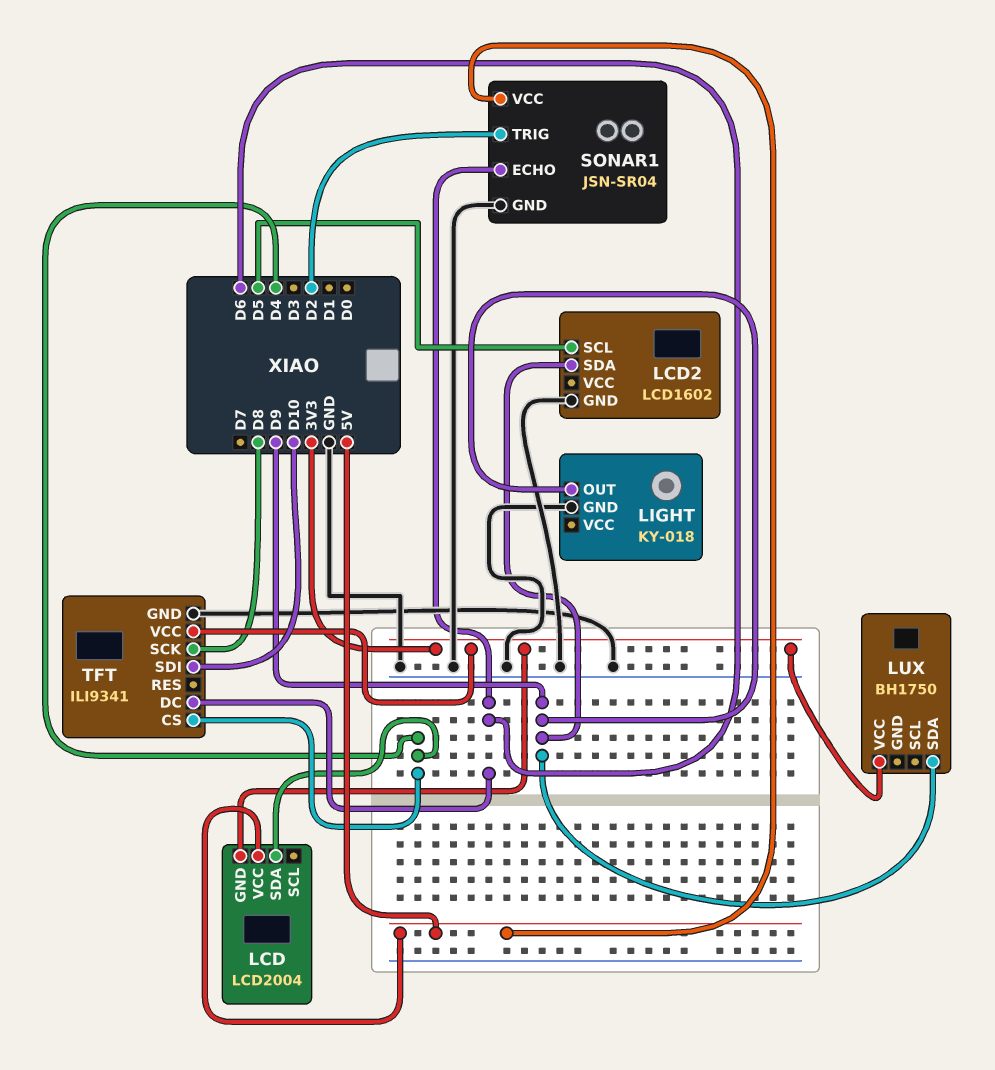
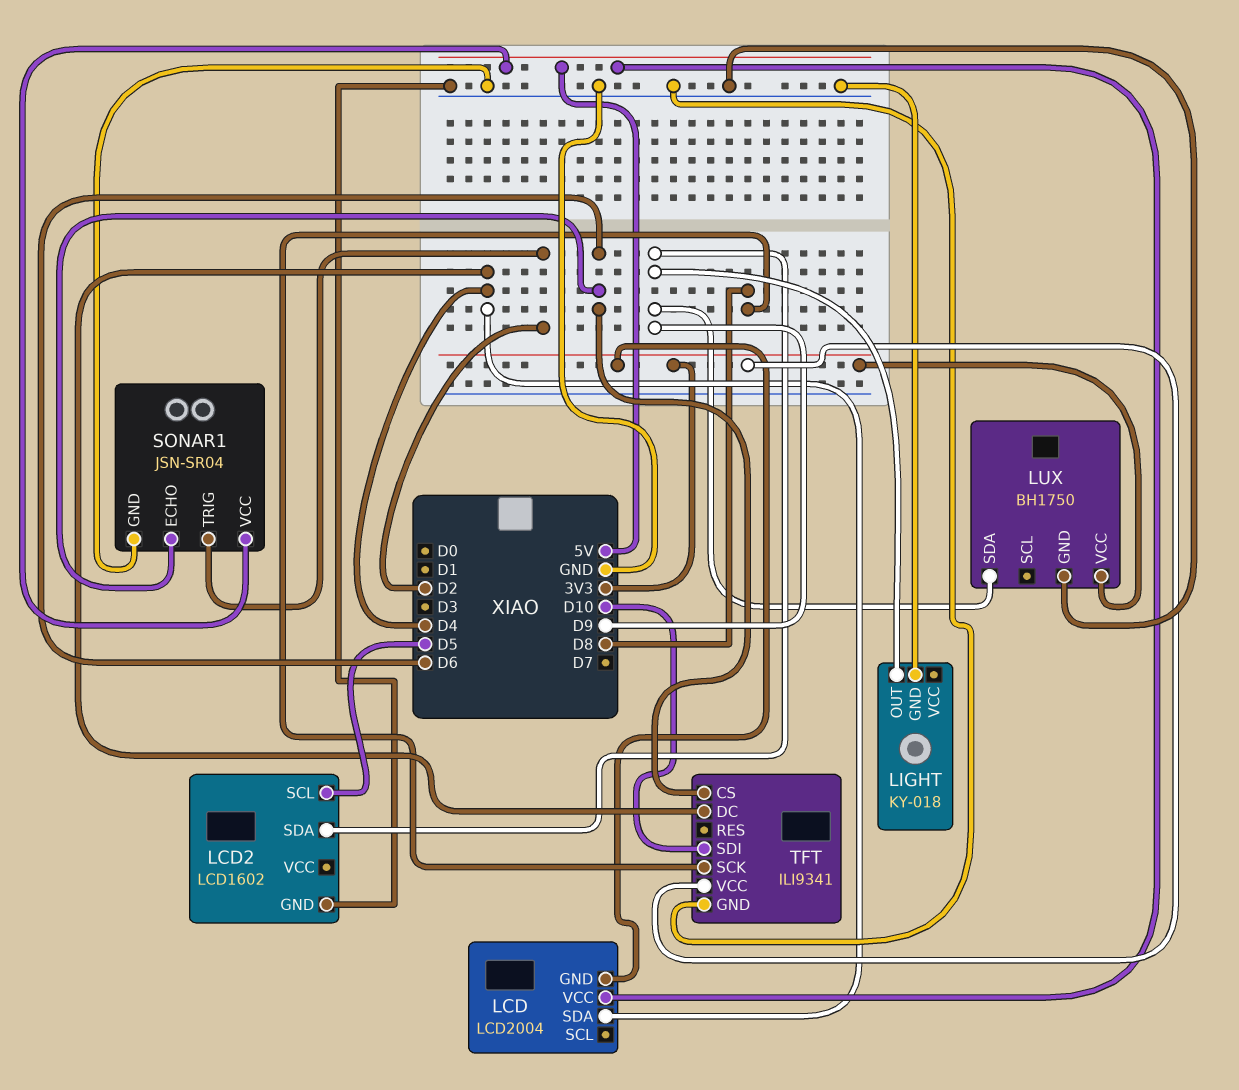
LUX pin GND: none -> GND
TFT pin CS: D4 -> D6
TFT pin DC: D6 -> D4

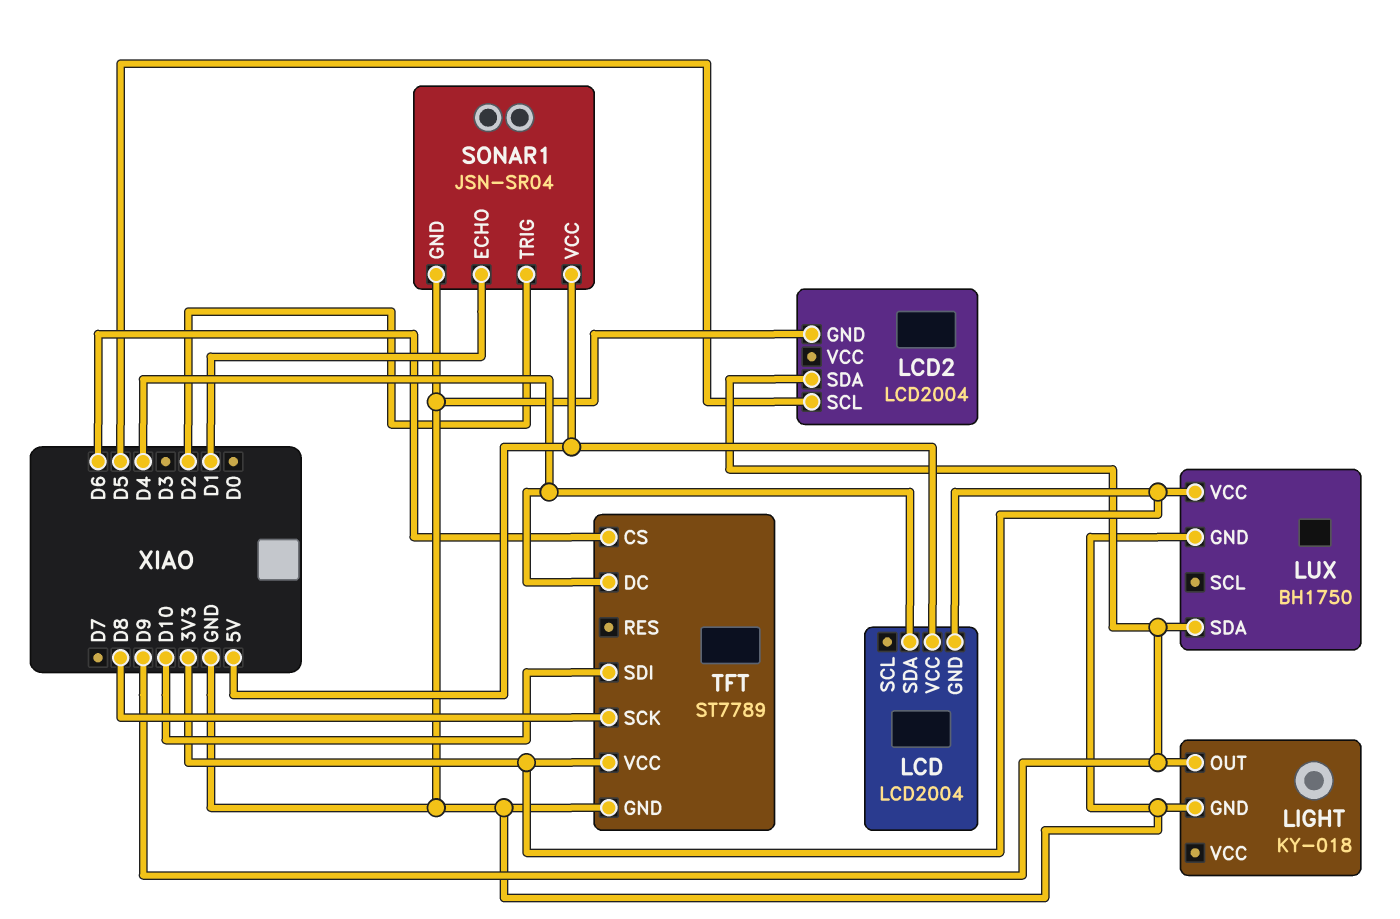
LCD2: LCD1602 -> LCD2004
SONAR1 pin ECHO: D6 -> D1
TFT: ILI9341 -> ST7789

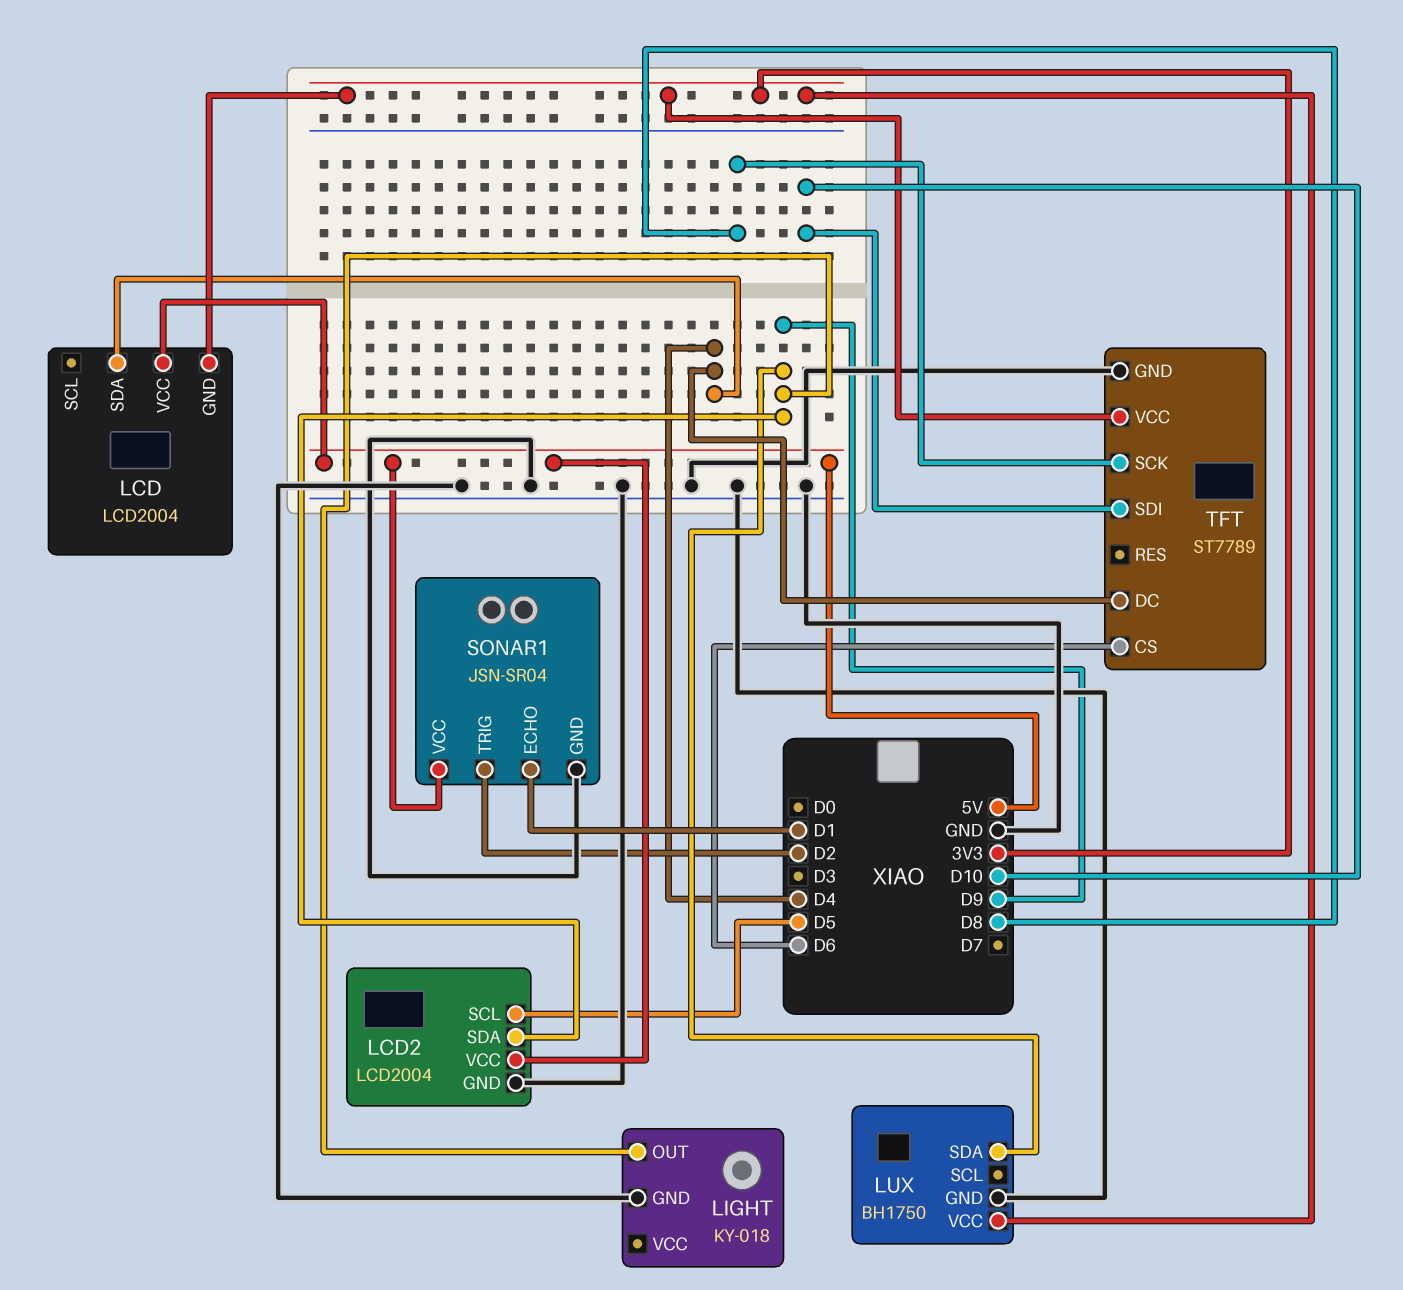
LCD2 pin VCC: none -> 5V

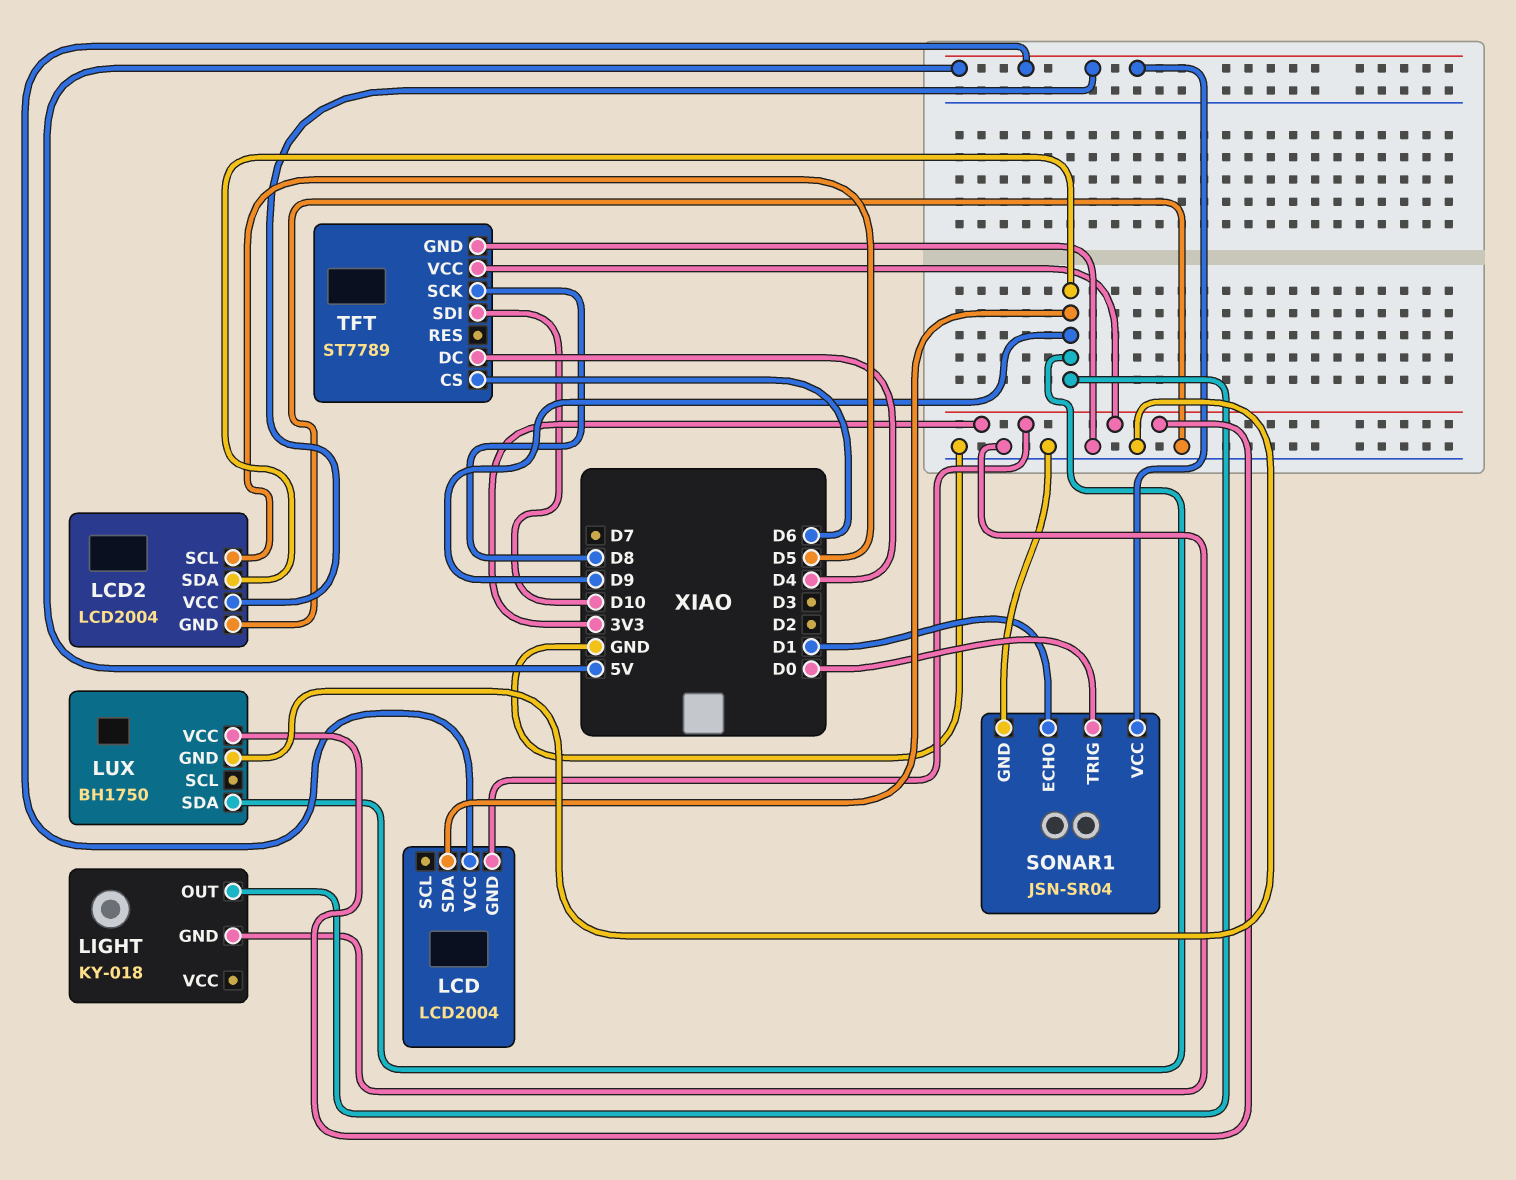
LCD pin SDA: D4 -> D9
SONAR1 pin TRIG: D2 -> D0

